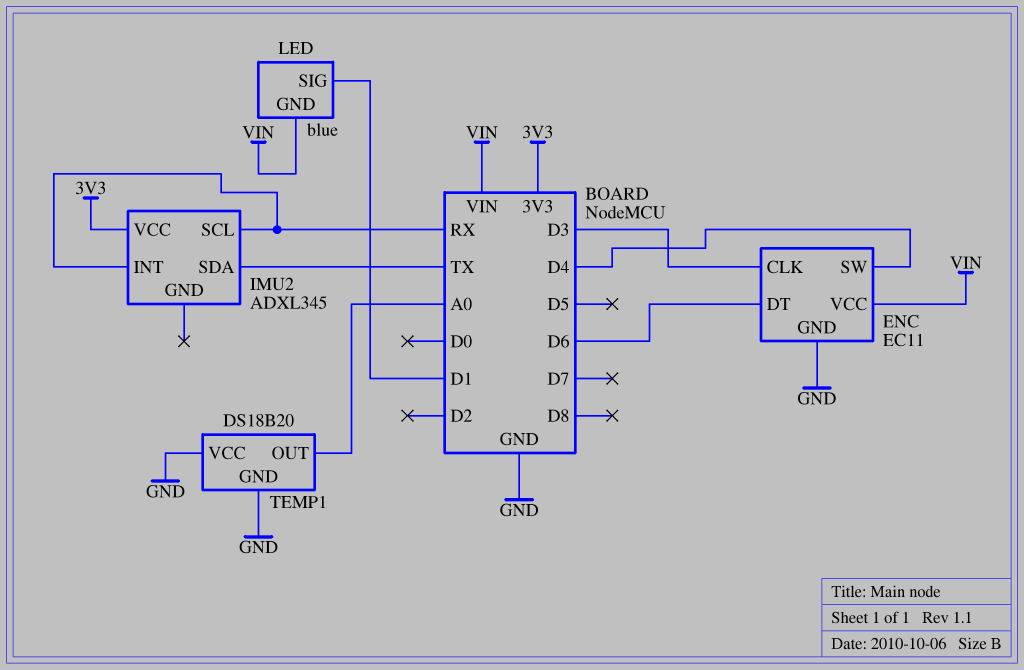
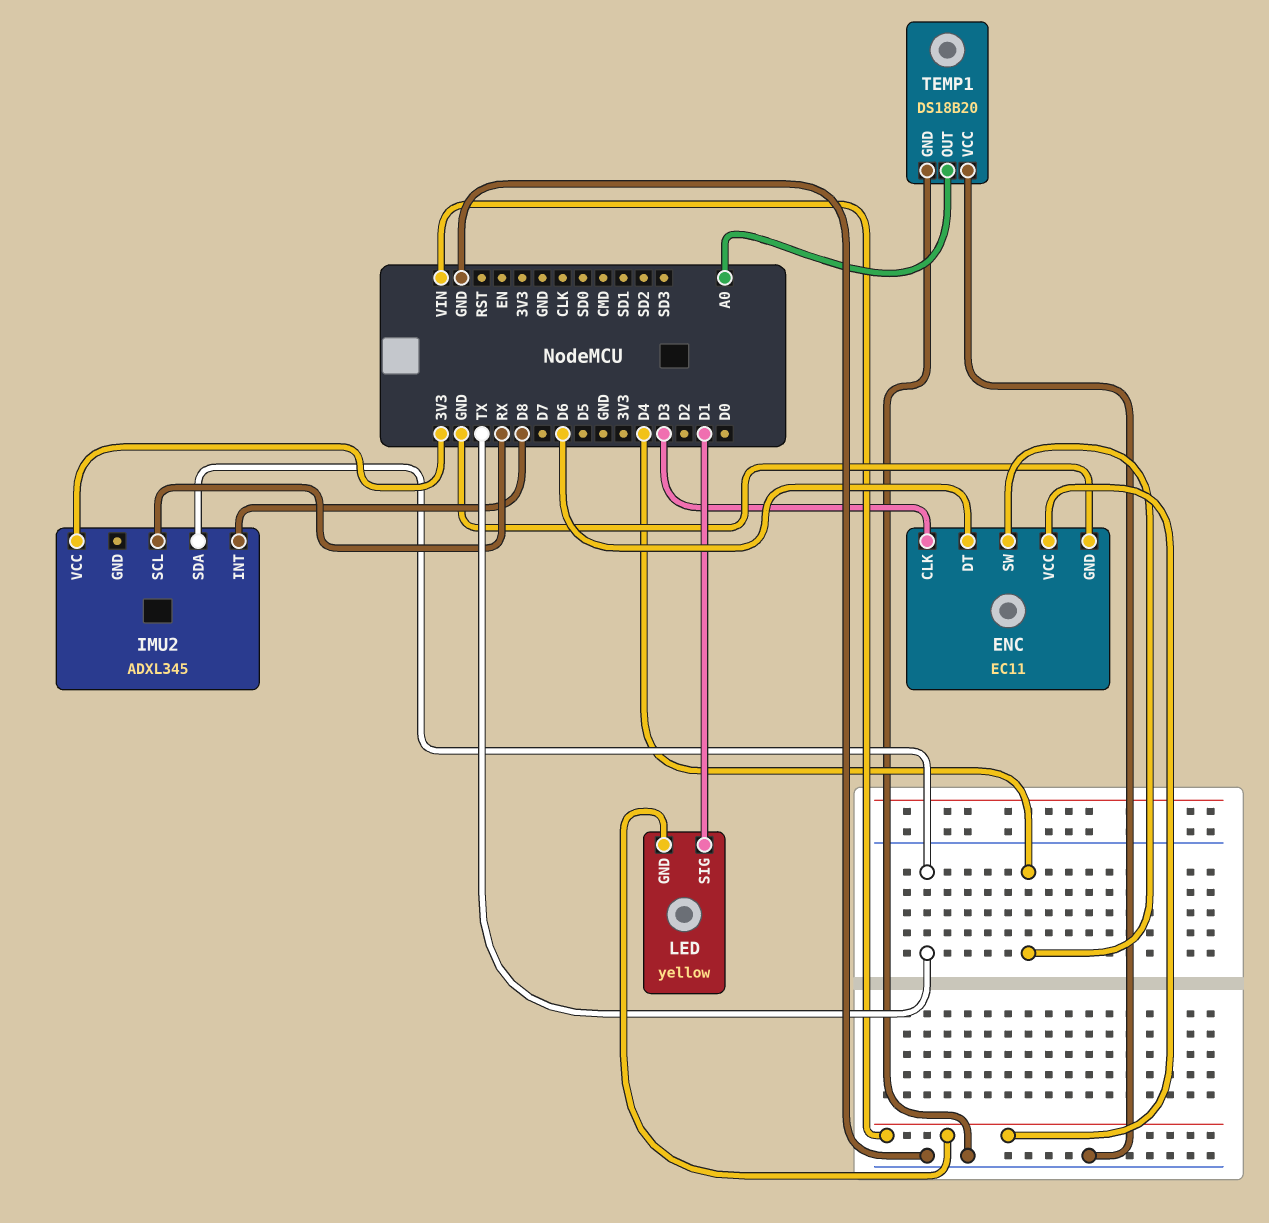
IMU2 pin INT: RX -> D8
LED: blue -> yellow

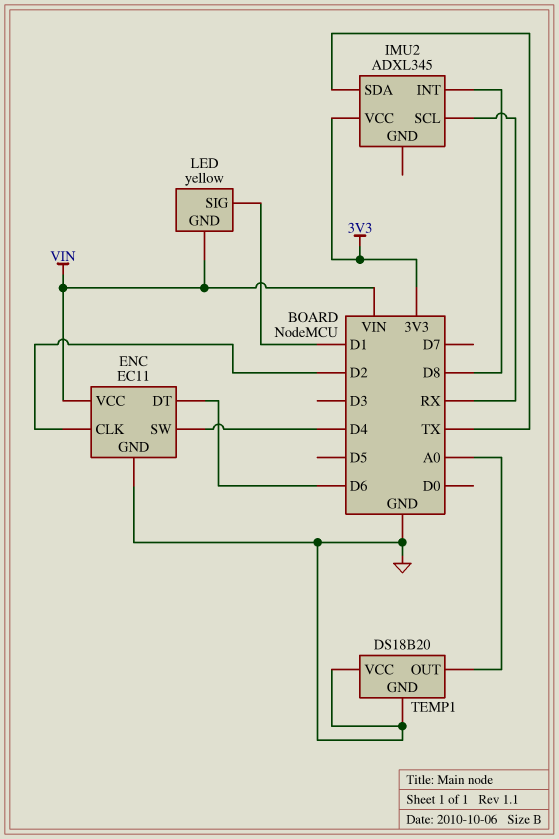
ENC pin CLK: D3 -> D2

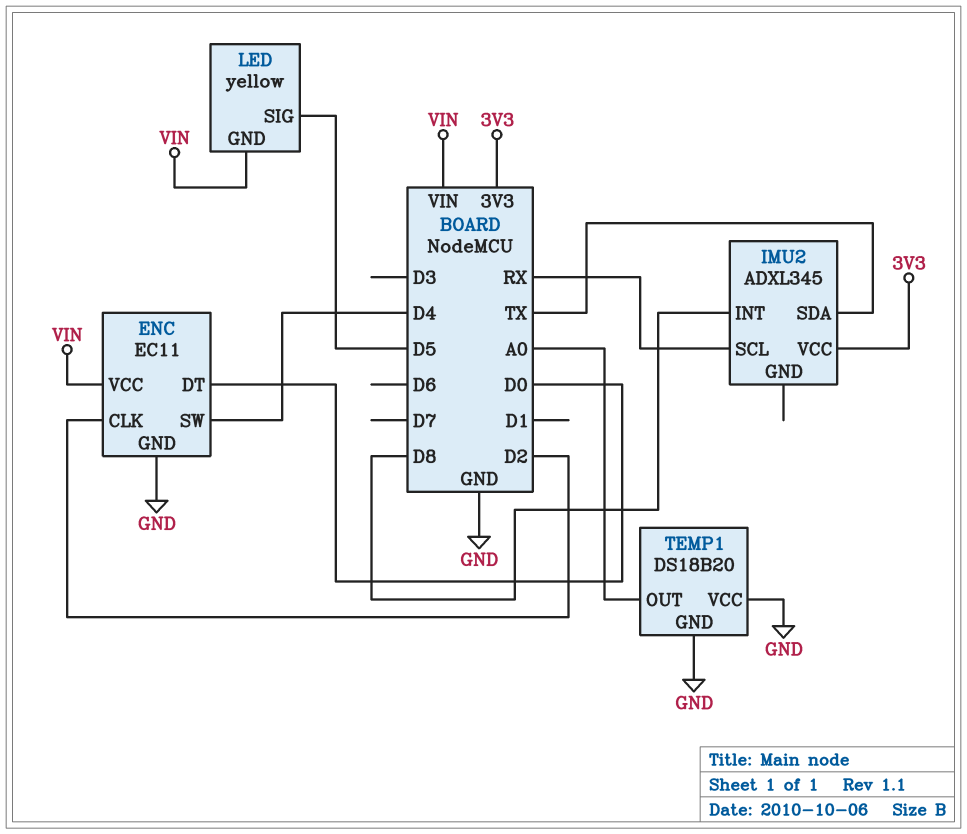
ENC pin DT: D6 -> D0
LED pin SIG: D1 -> D5

